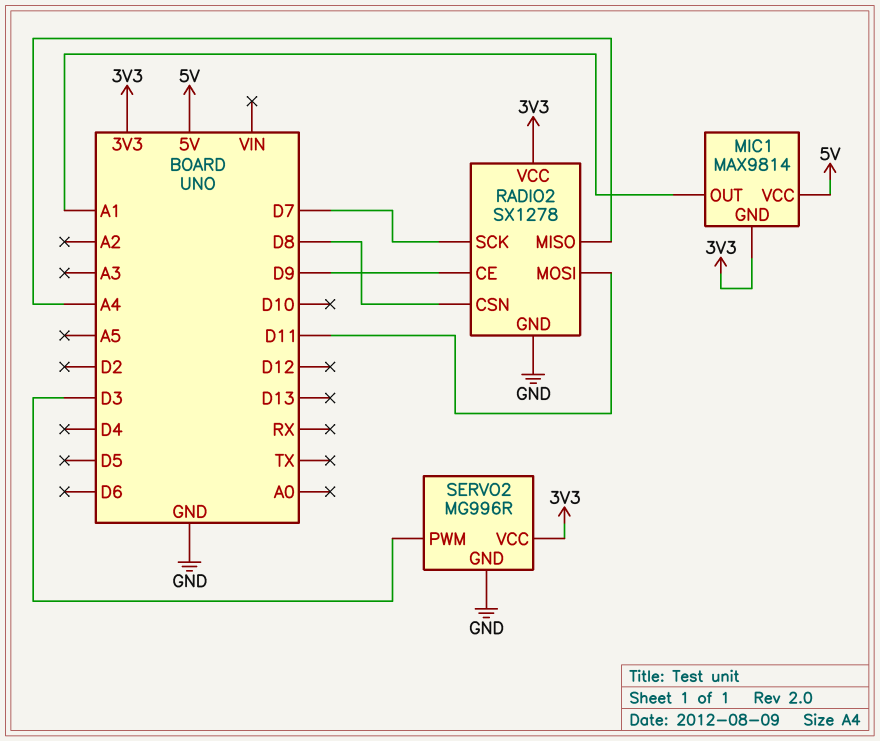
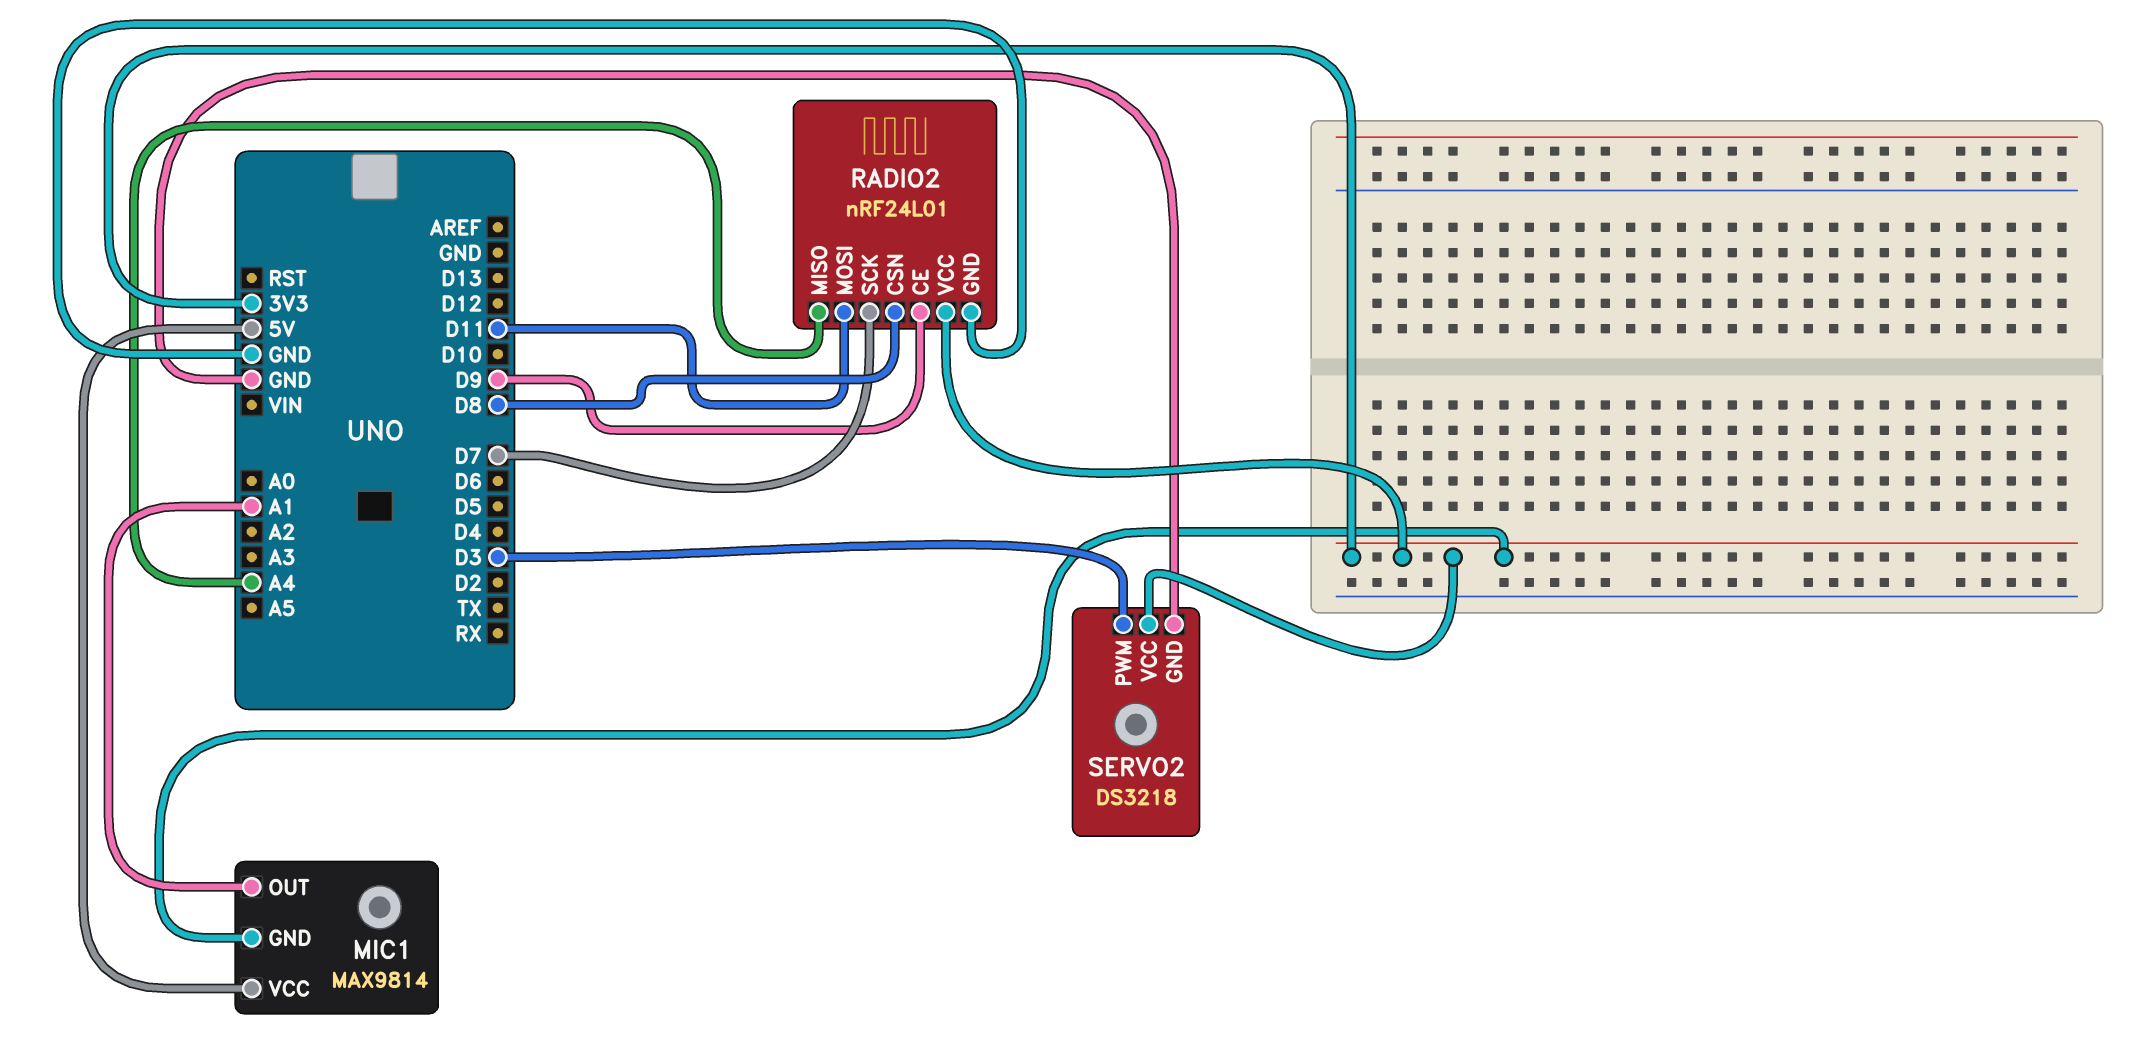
RADIO2: SX1278 -> nRF24L01
SERVO2: MG996R -> DS3218

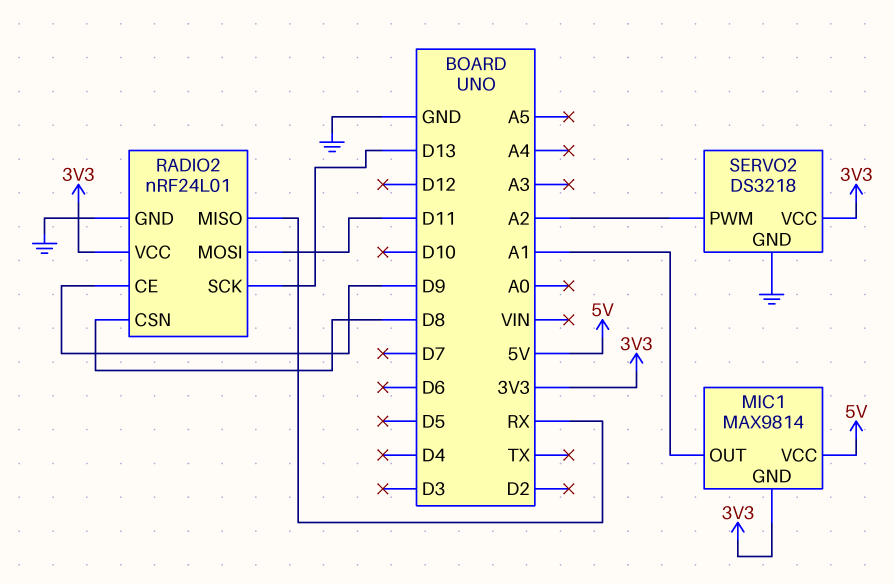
RADIO2 pin MISO: A4 -> RX
RADIO2 pin SCK: D7 -> D13
SERVO2 pin PWM: D3 -> A2

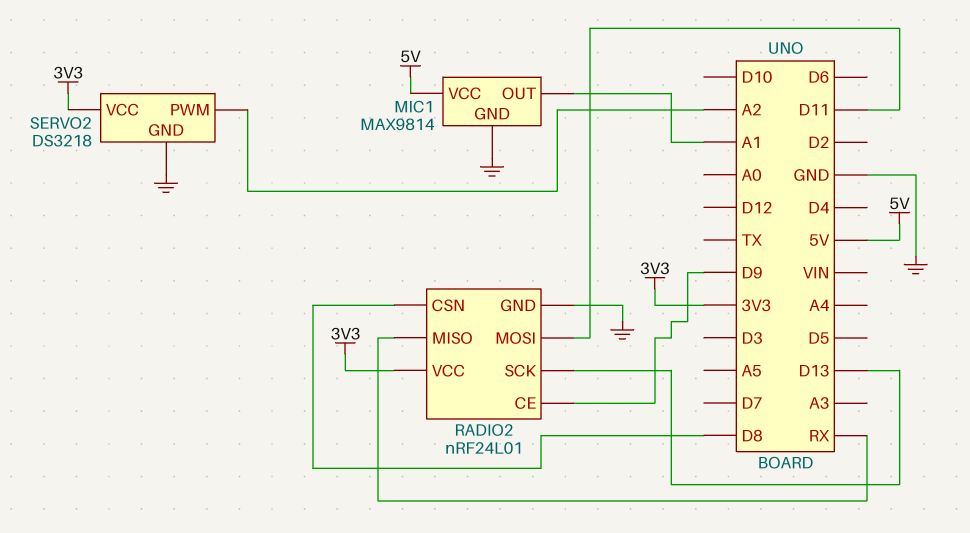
MIC1 pin GND: 3V3 -> GND

